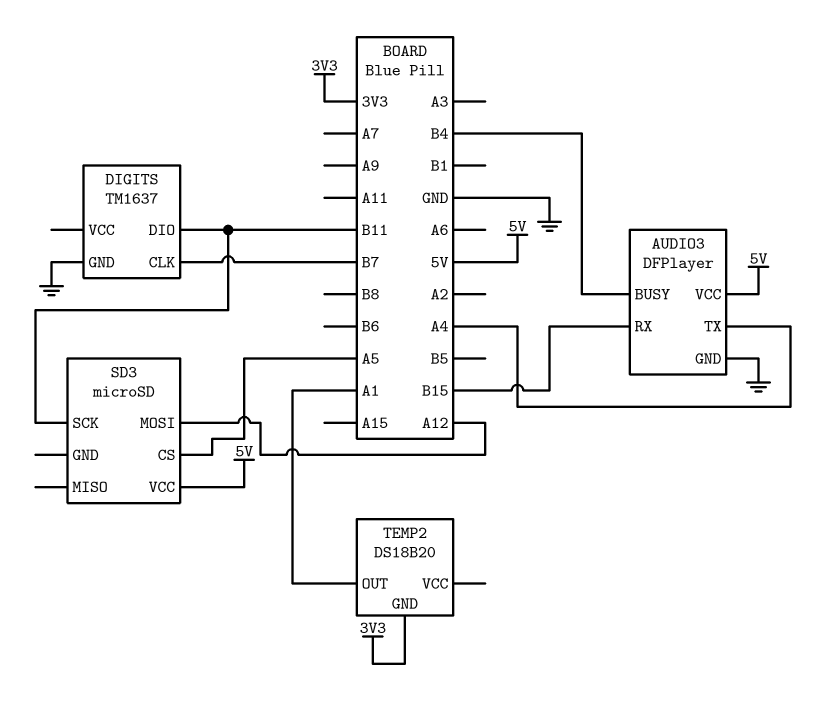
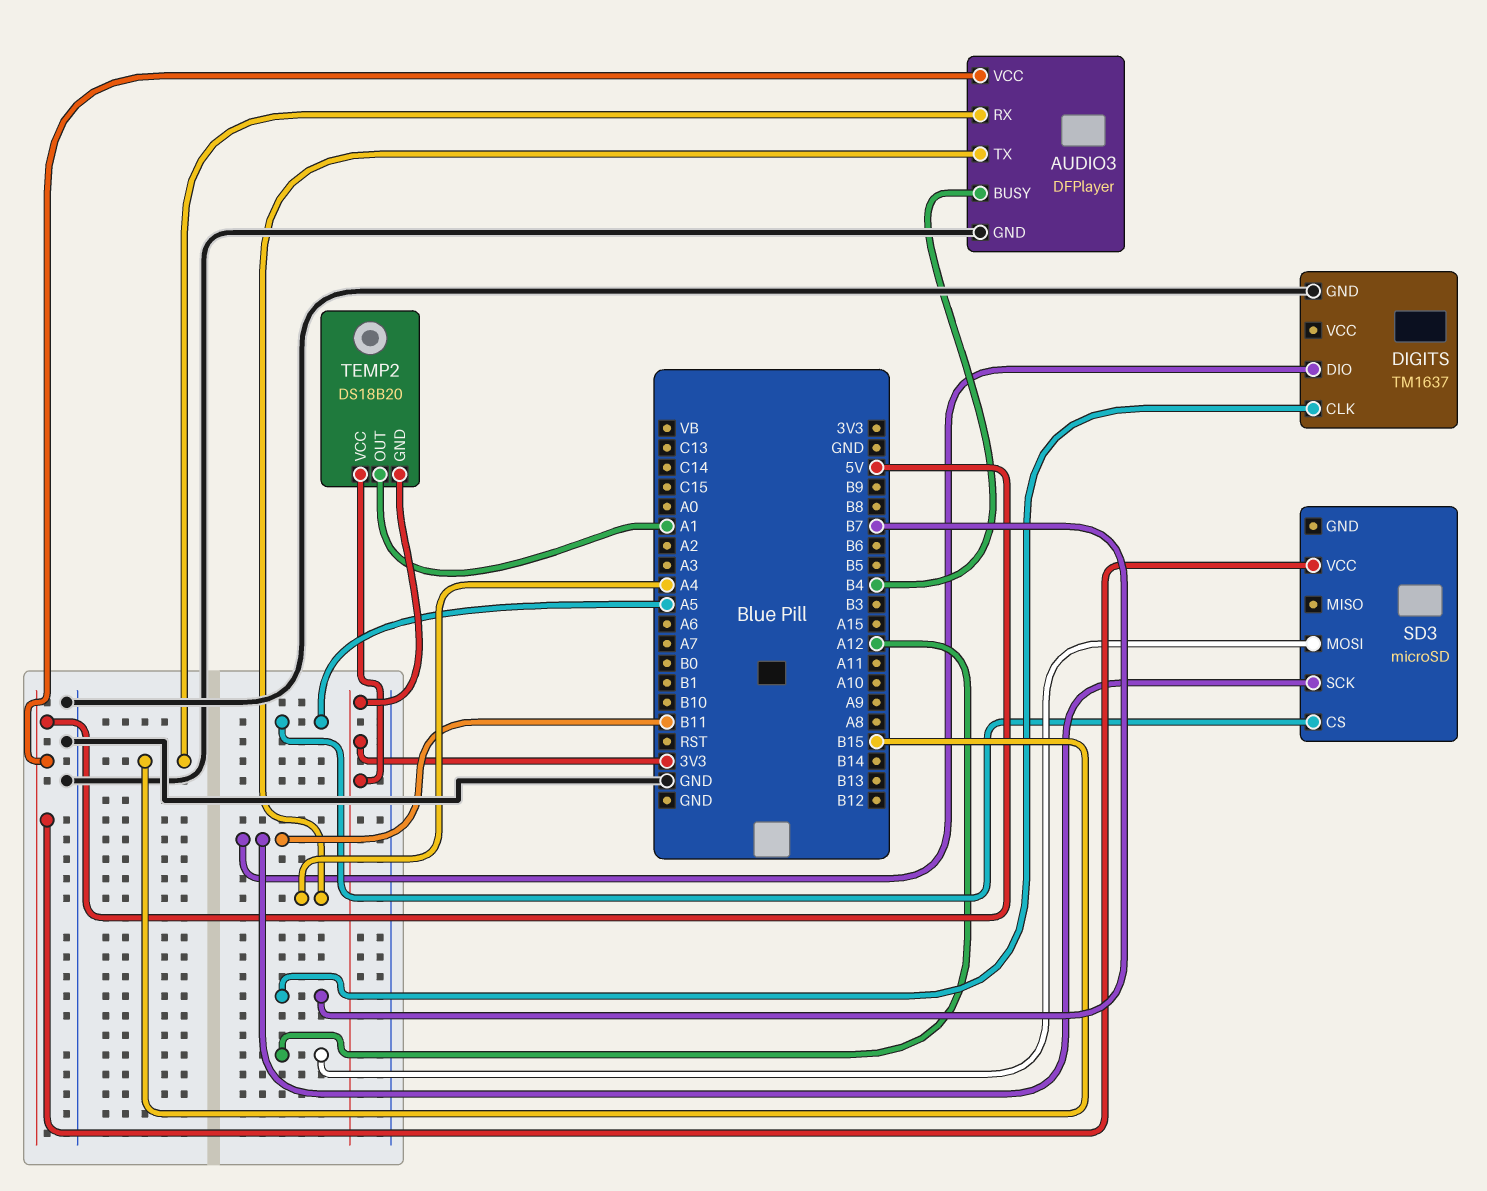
TEMP2 pin VCC: none -> 3V3

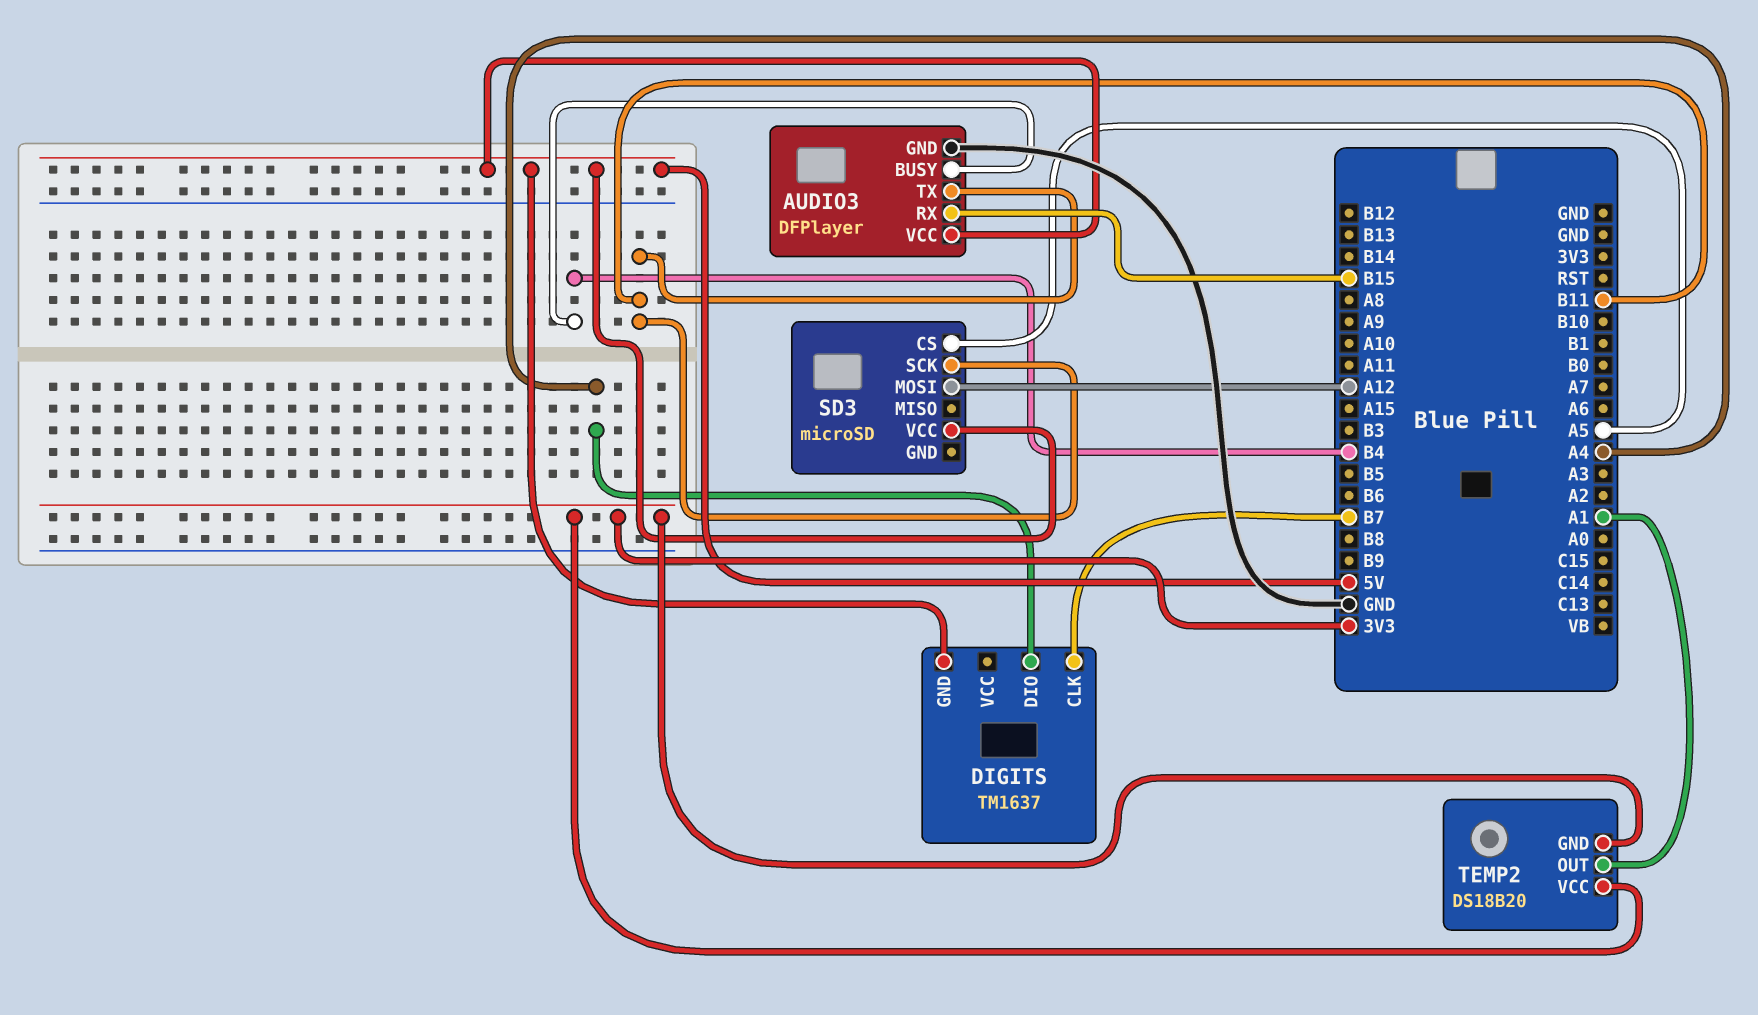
AUDIO3 pin TX: A4 -> B11
DIGITS pin DIO: B11 -> A4
DIGITS pin GND: GND -> 5V

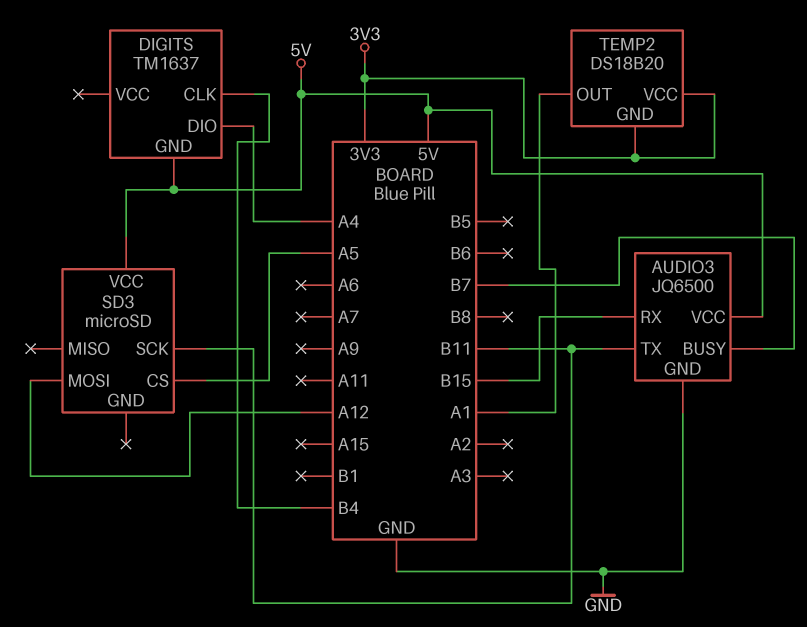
AUDIO3: DFPlayer -> JQ6500
AUDIO3 pin BUSY: B4 -> B7
DIGITS pin CLK: B7 -> B4

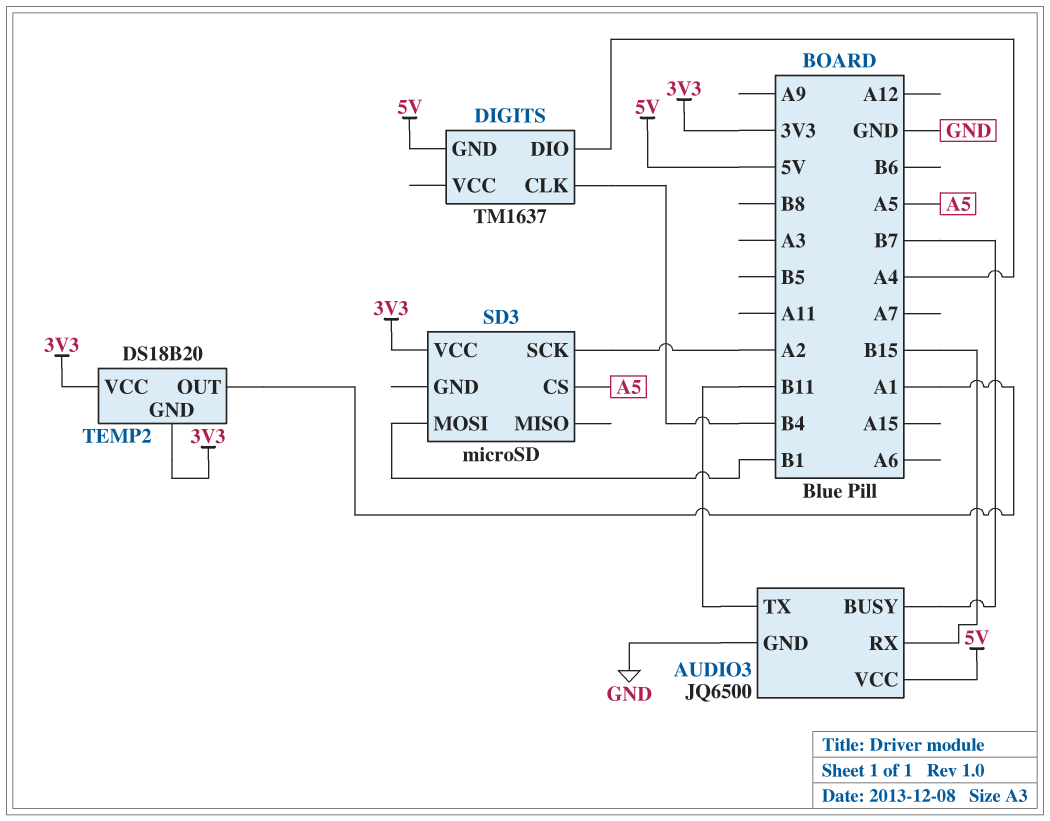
SD3 pin MOSI: A12 -> B1
SD3 pin SCK: B11 -> A2
SD3 pin VCC: 5V -> 3V3

